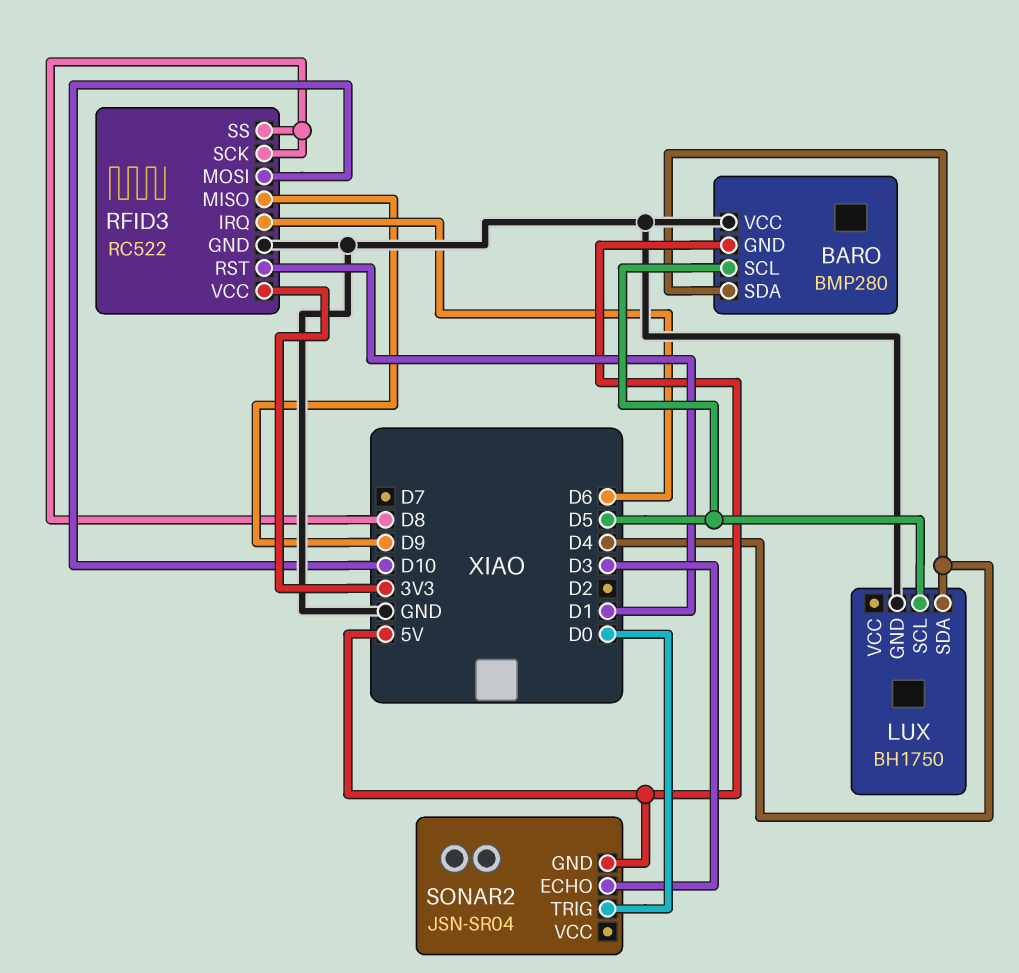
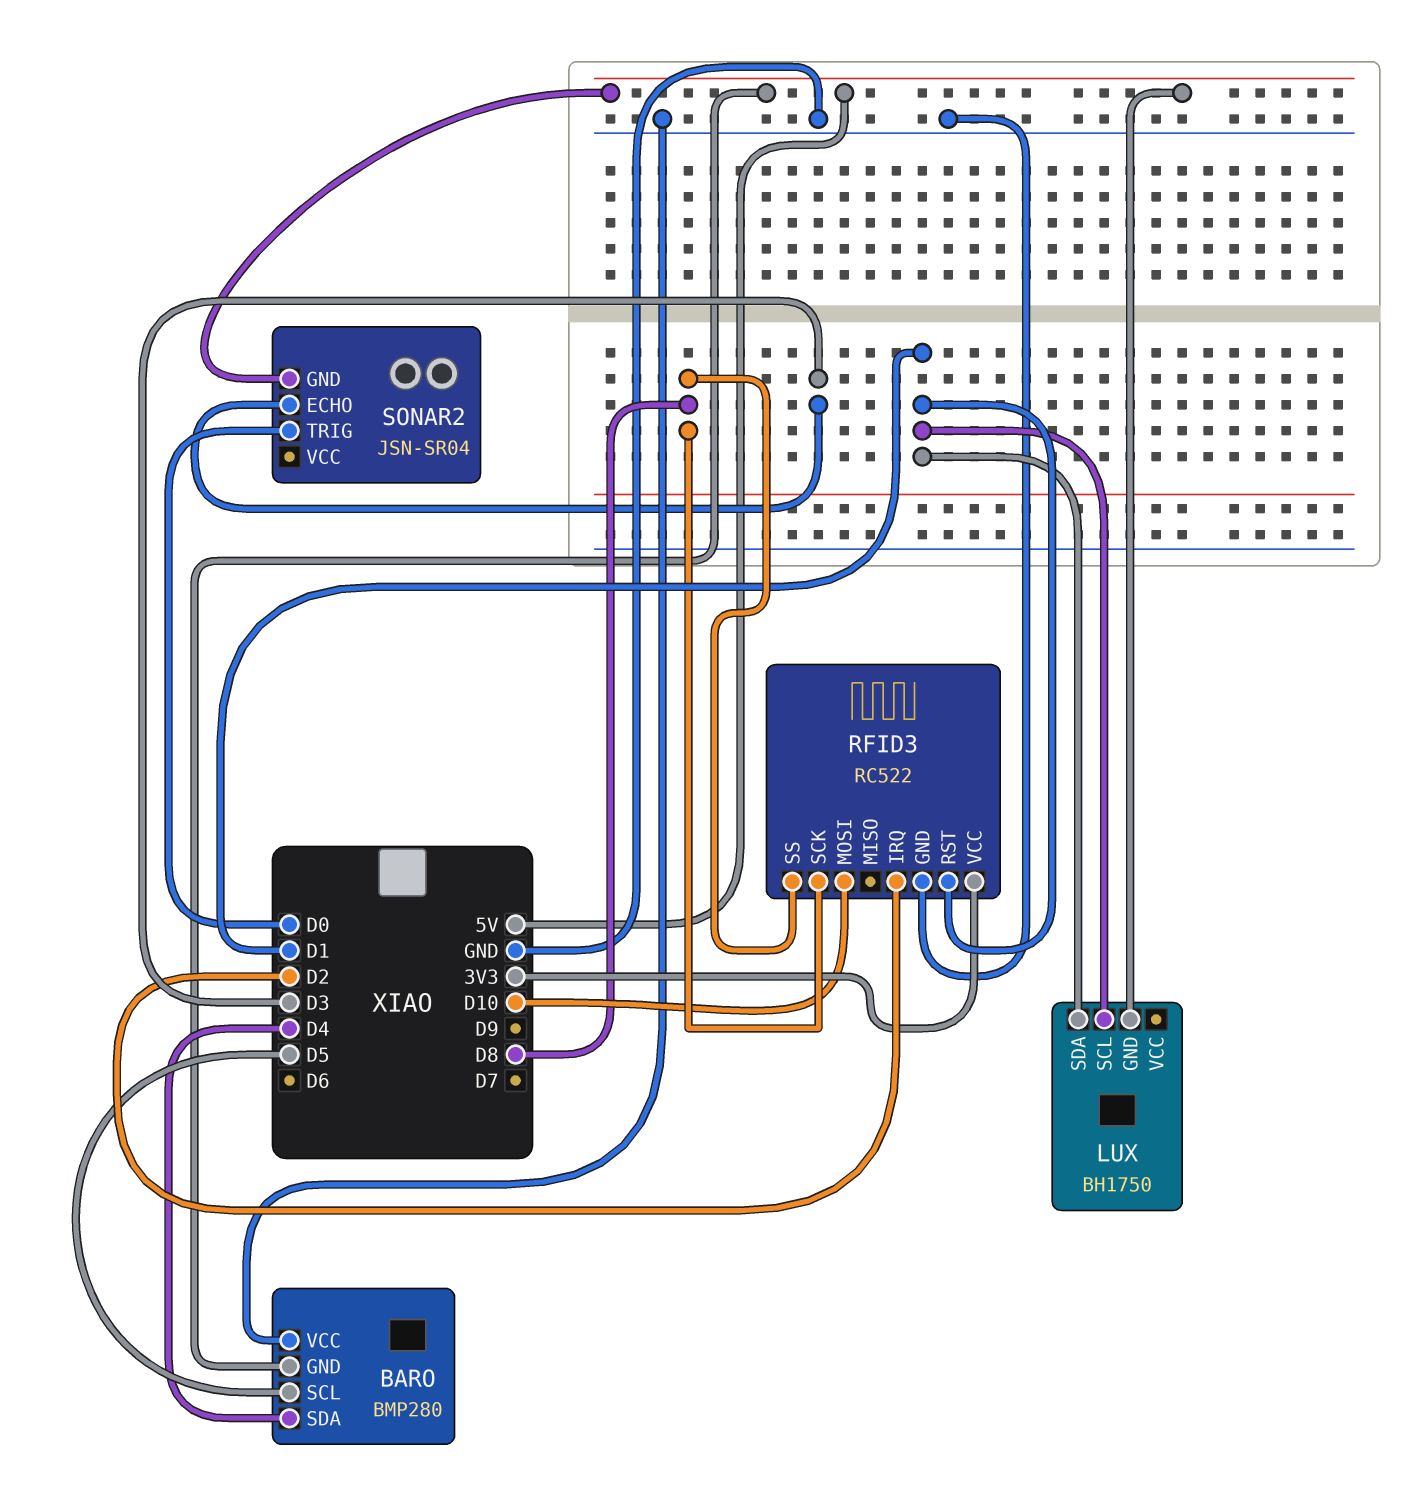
LUX pin GND: GND -> 5V
LUX pin SCL: D5 -> D1
LUX pin SDA: D4 -> D1
RFID3 pin IRQ: D6 -> D2
RFID3 pin MISO: D9 -> none

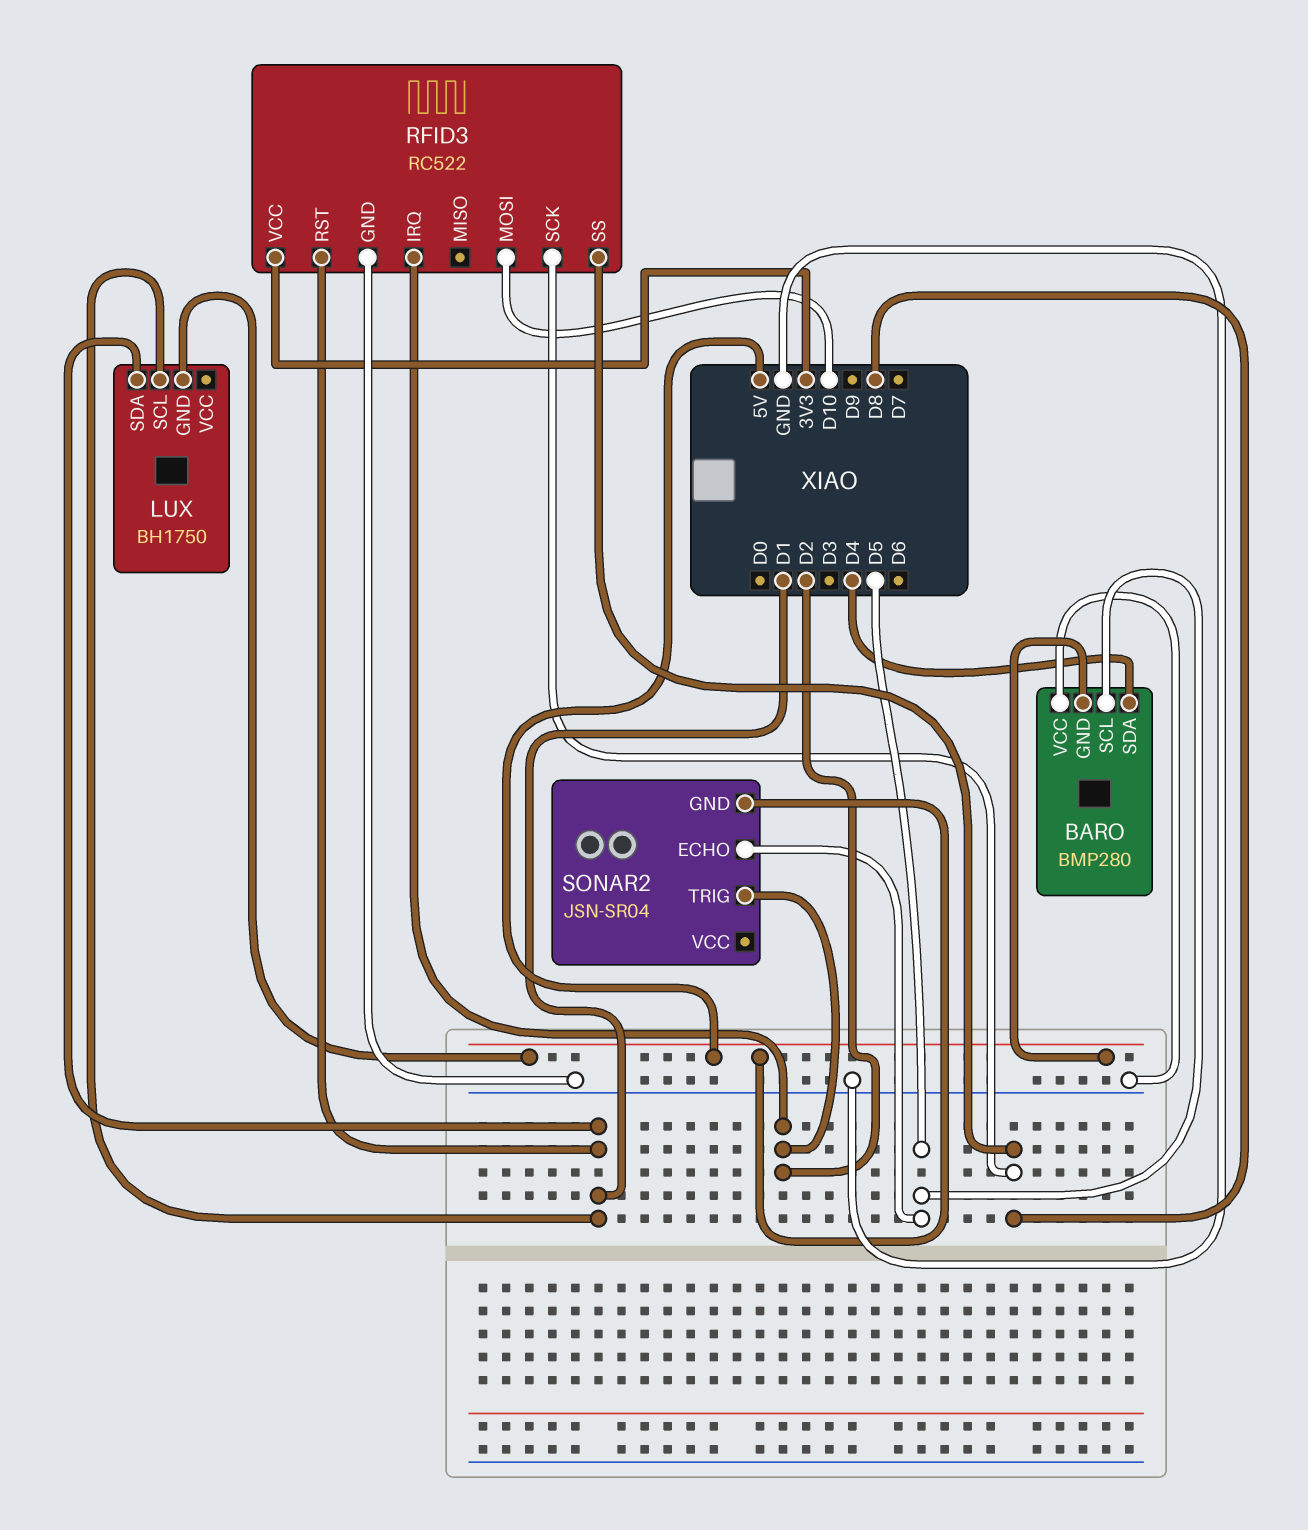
SONAR2 pin ECHO: D3 -> D5
SONAR2 pin TRIG: D0 -> D2

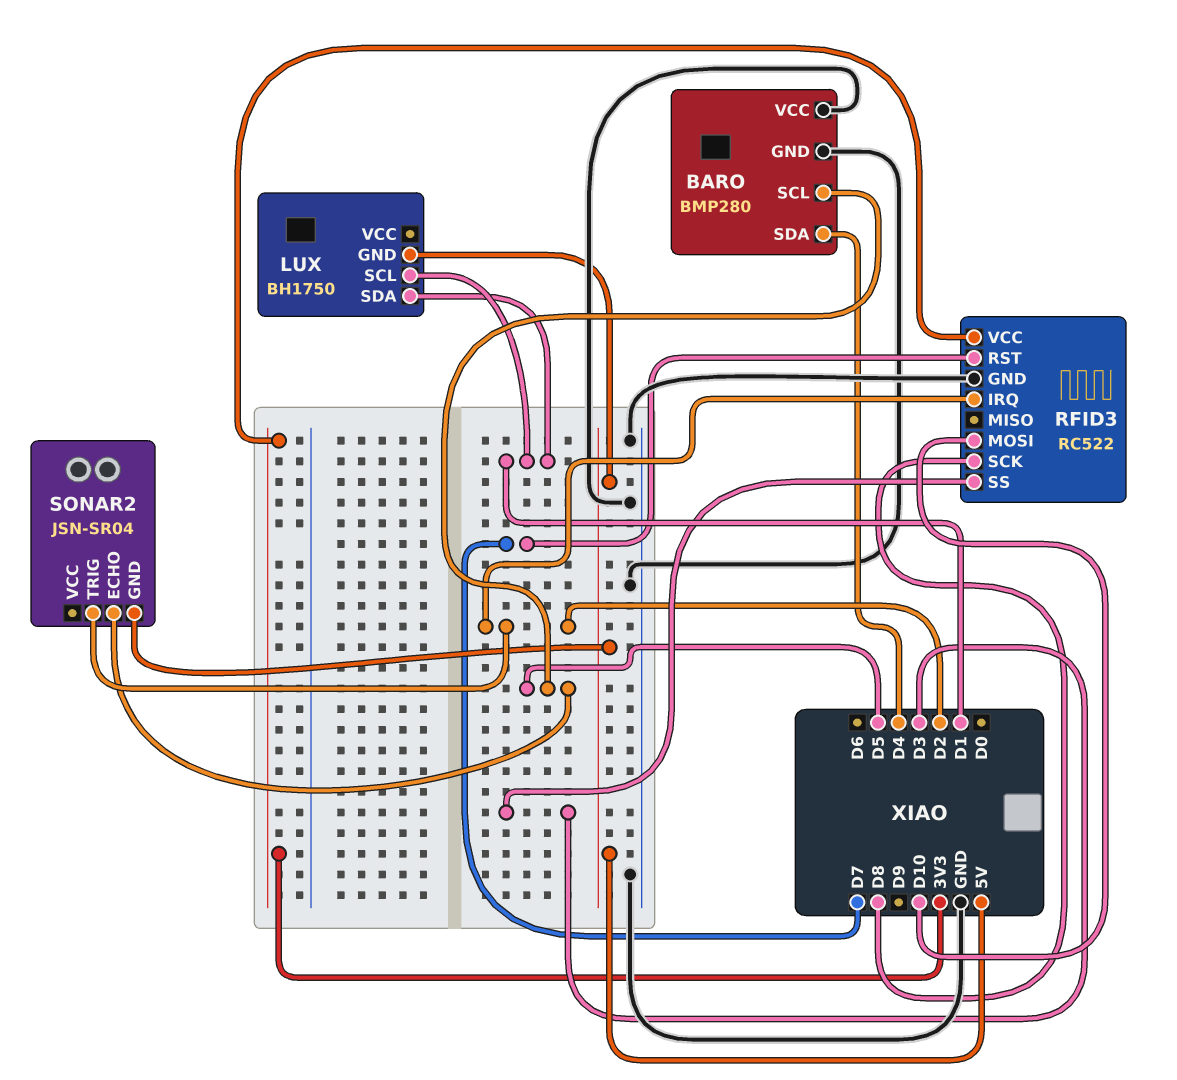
BARO pin GND: 5V -> GND
RFID3 pin RST: D1 -> D7
RFID3 pin SS: D8 -> D3

